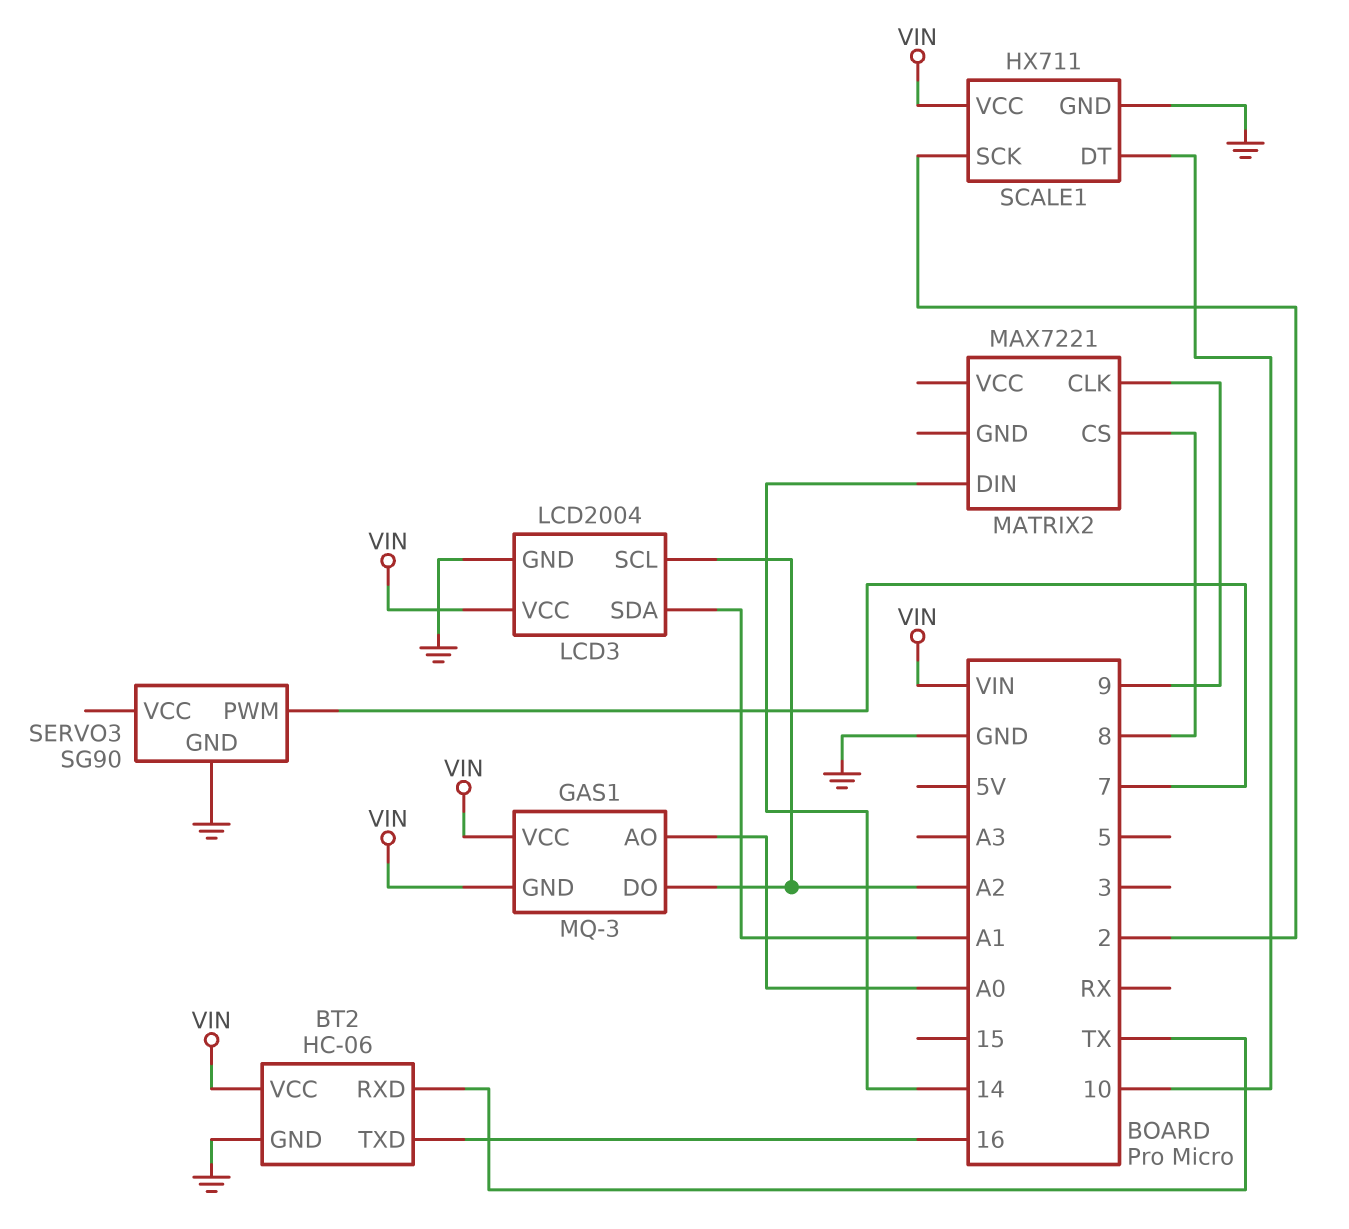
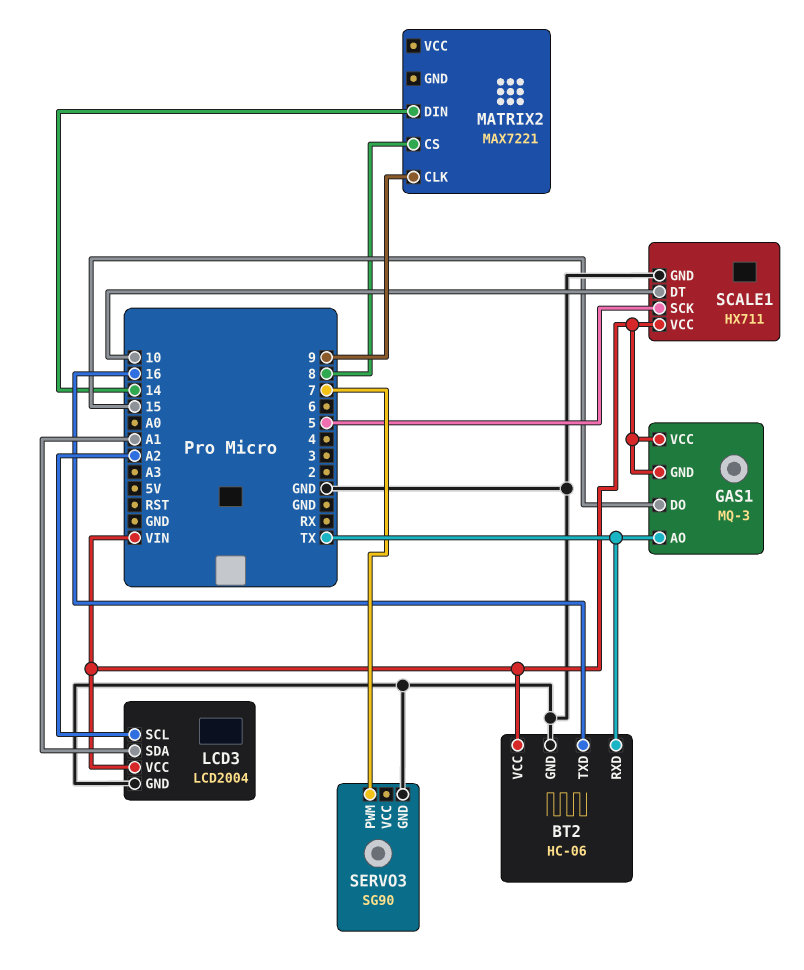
GAS1 pin AO: A0 -> TX
GAS1 pin DO: A2 -> 15
SCALE1 pin SCK: 2 -> 5

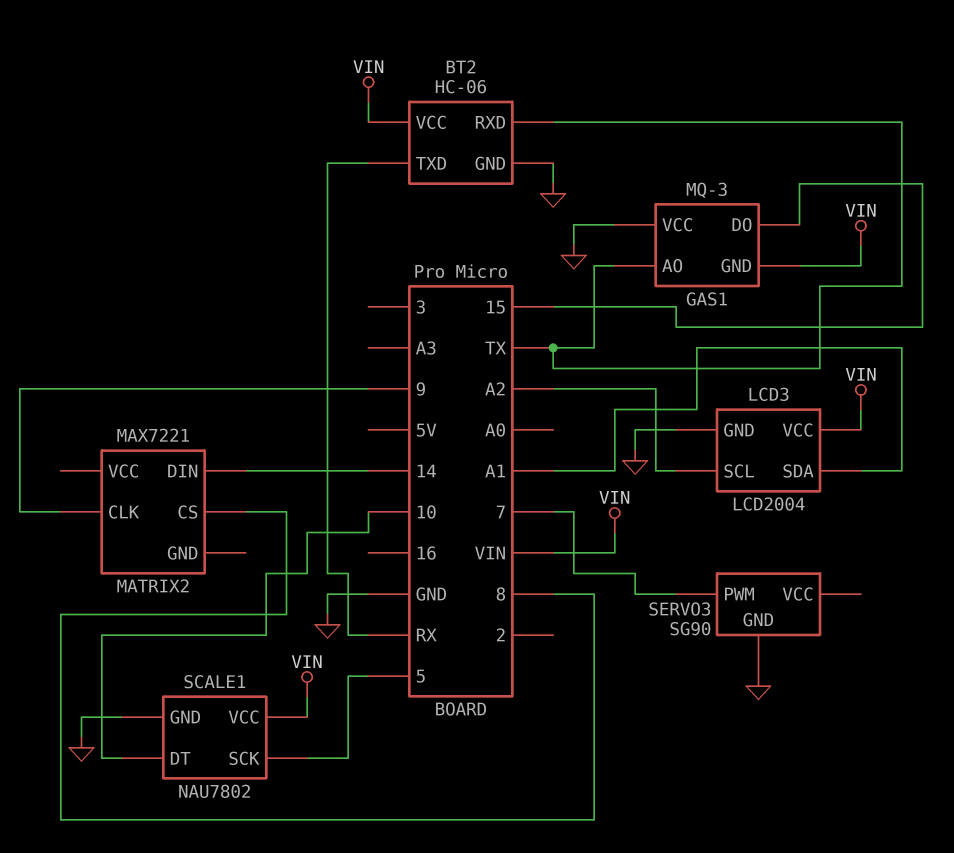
BT2 pin TXD: 16 -> RX
GAS1 pin VCC: VIN -> GND
SCALE1: HX711 -> NAU7802

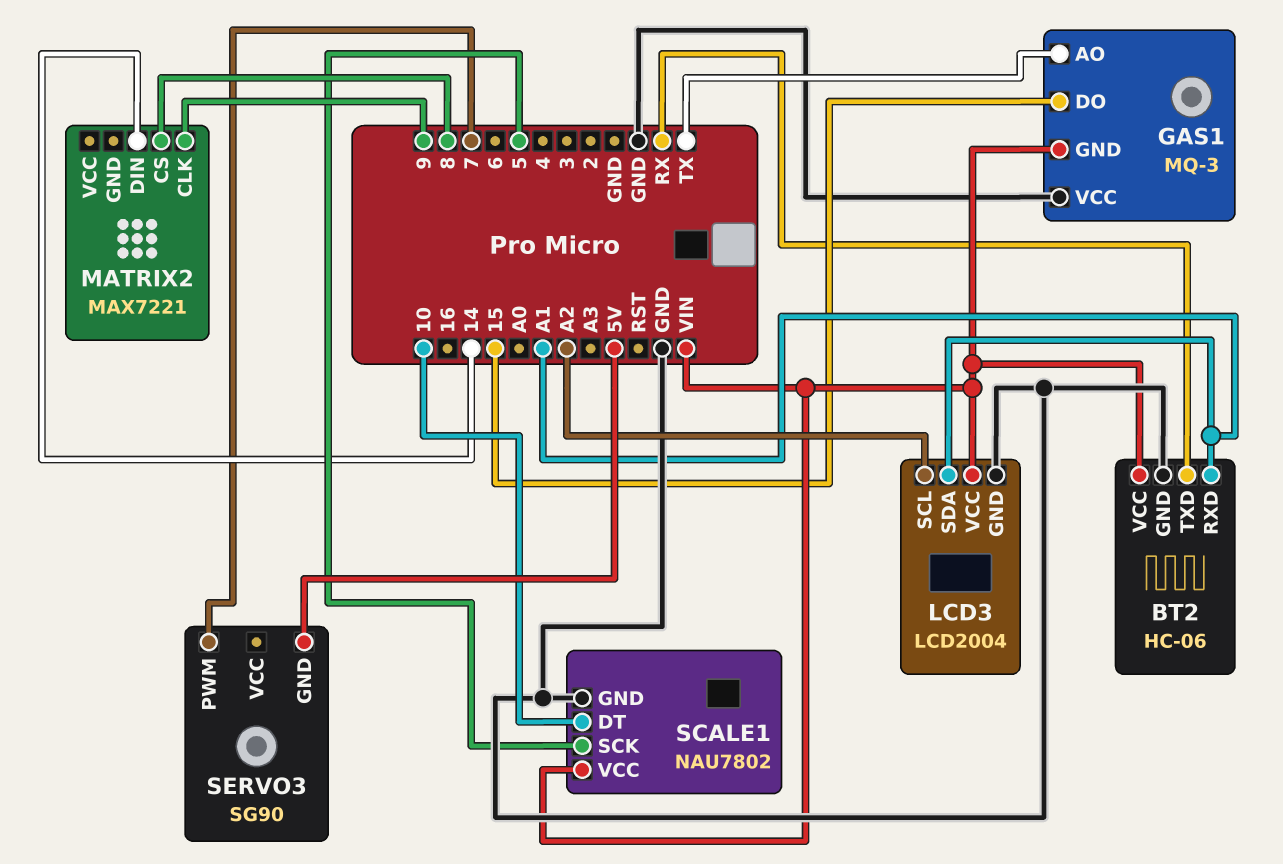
BT2 pin RXD: TX -> A1
SERVO3 pin GND: GND -> 5V

